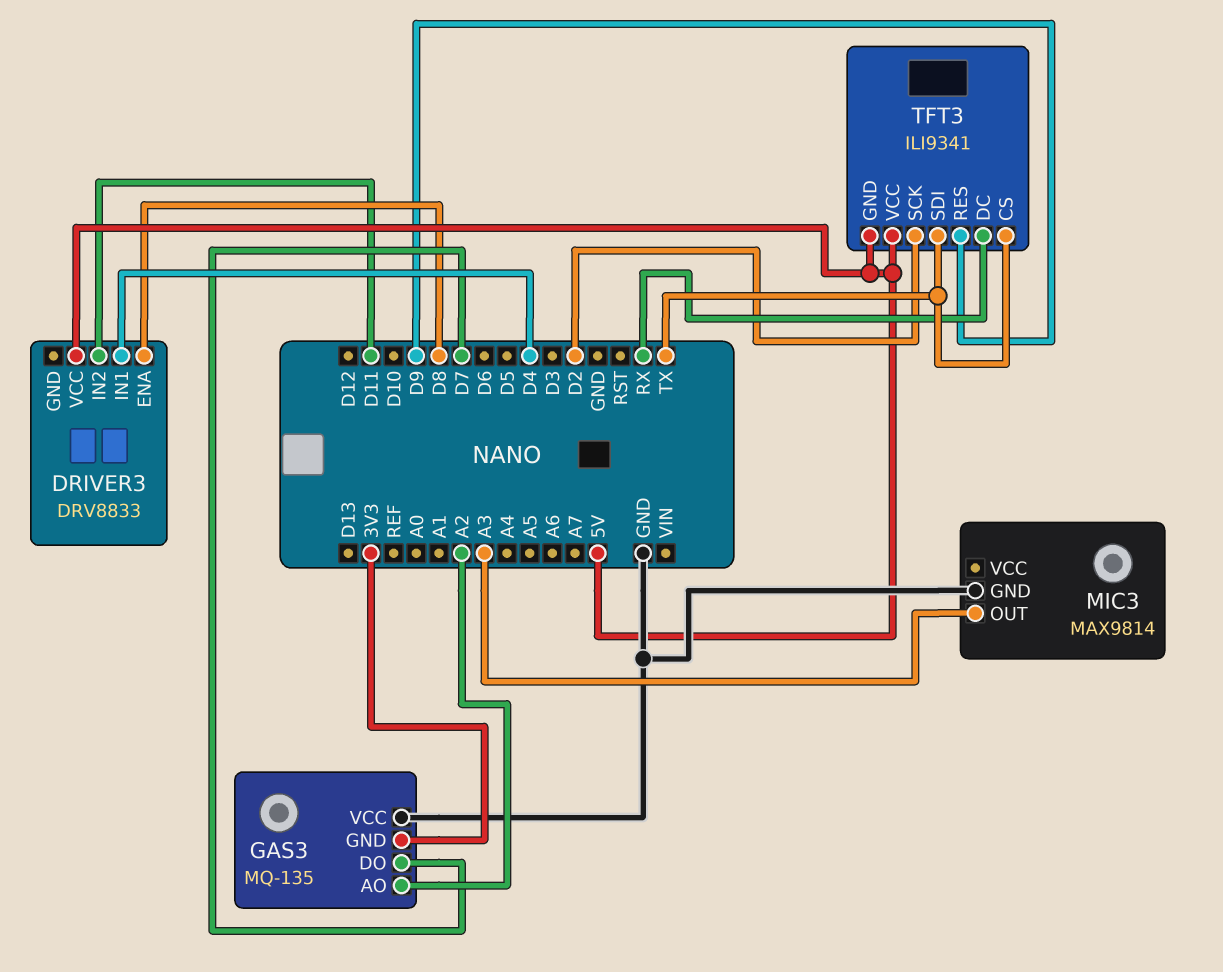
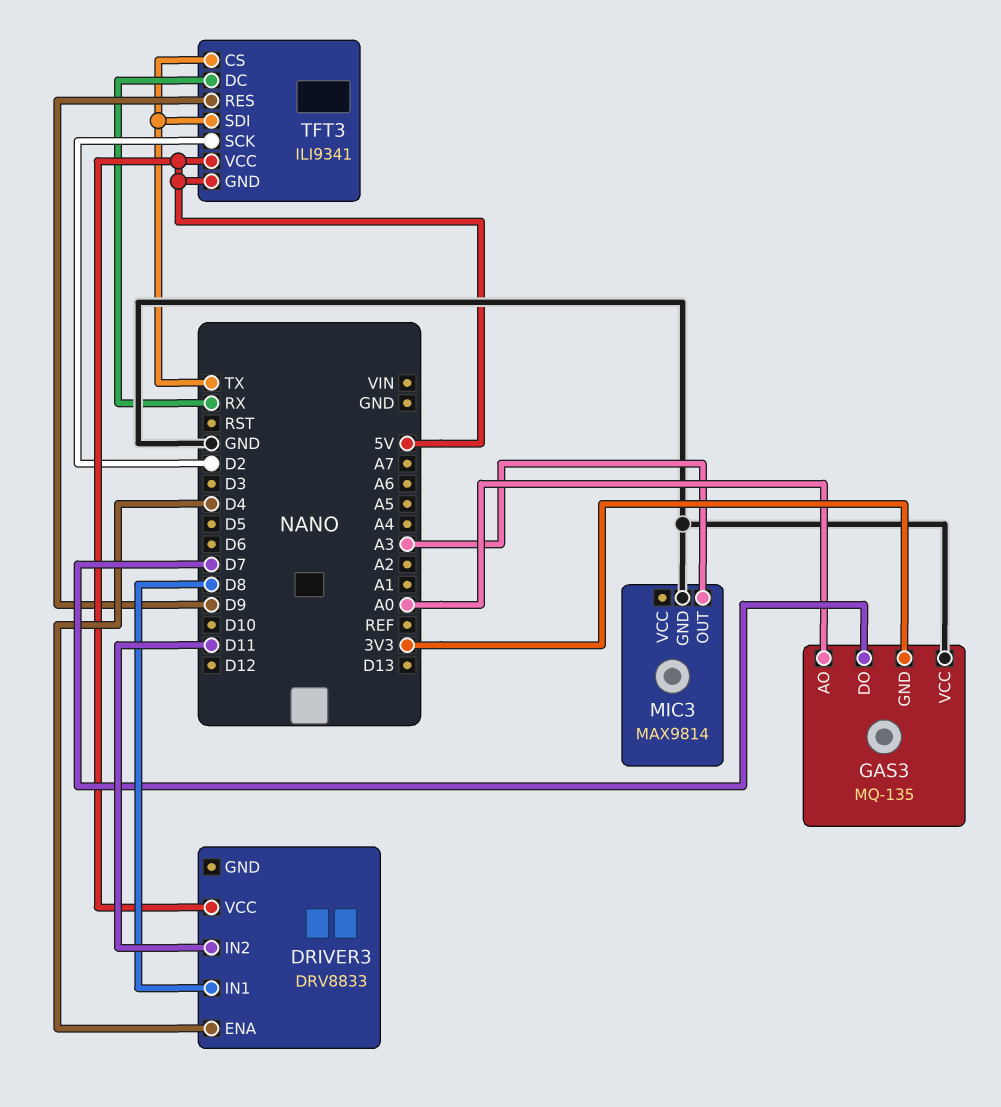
DRIVER3 pin ENA: D8 -> D4
DRIVER3 pin IN1: D4 -> D8
GAS3 pin AO: A2 -> A0

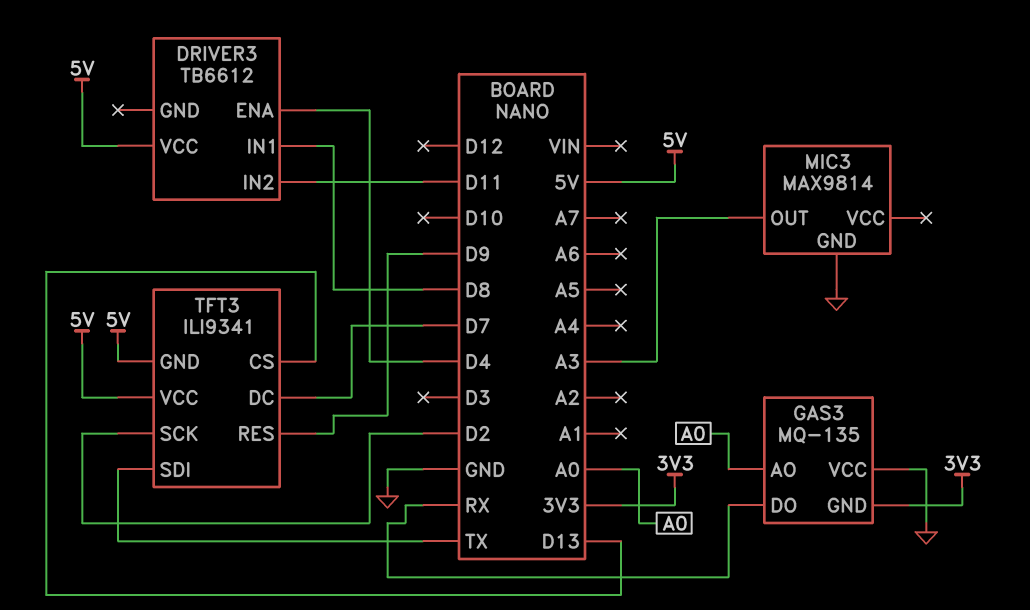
DRIVER3: DRV8833 -> TB6612
GAS3 pin DO: D7 -> RX
TFT3 pin CS: TX -> D13
TFT3 pin DC: RX -> D7

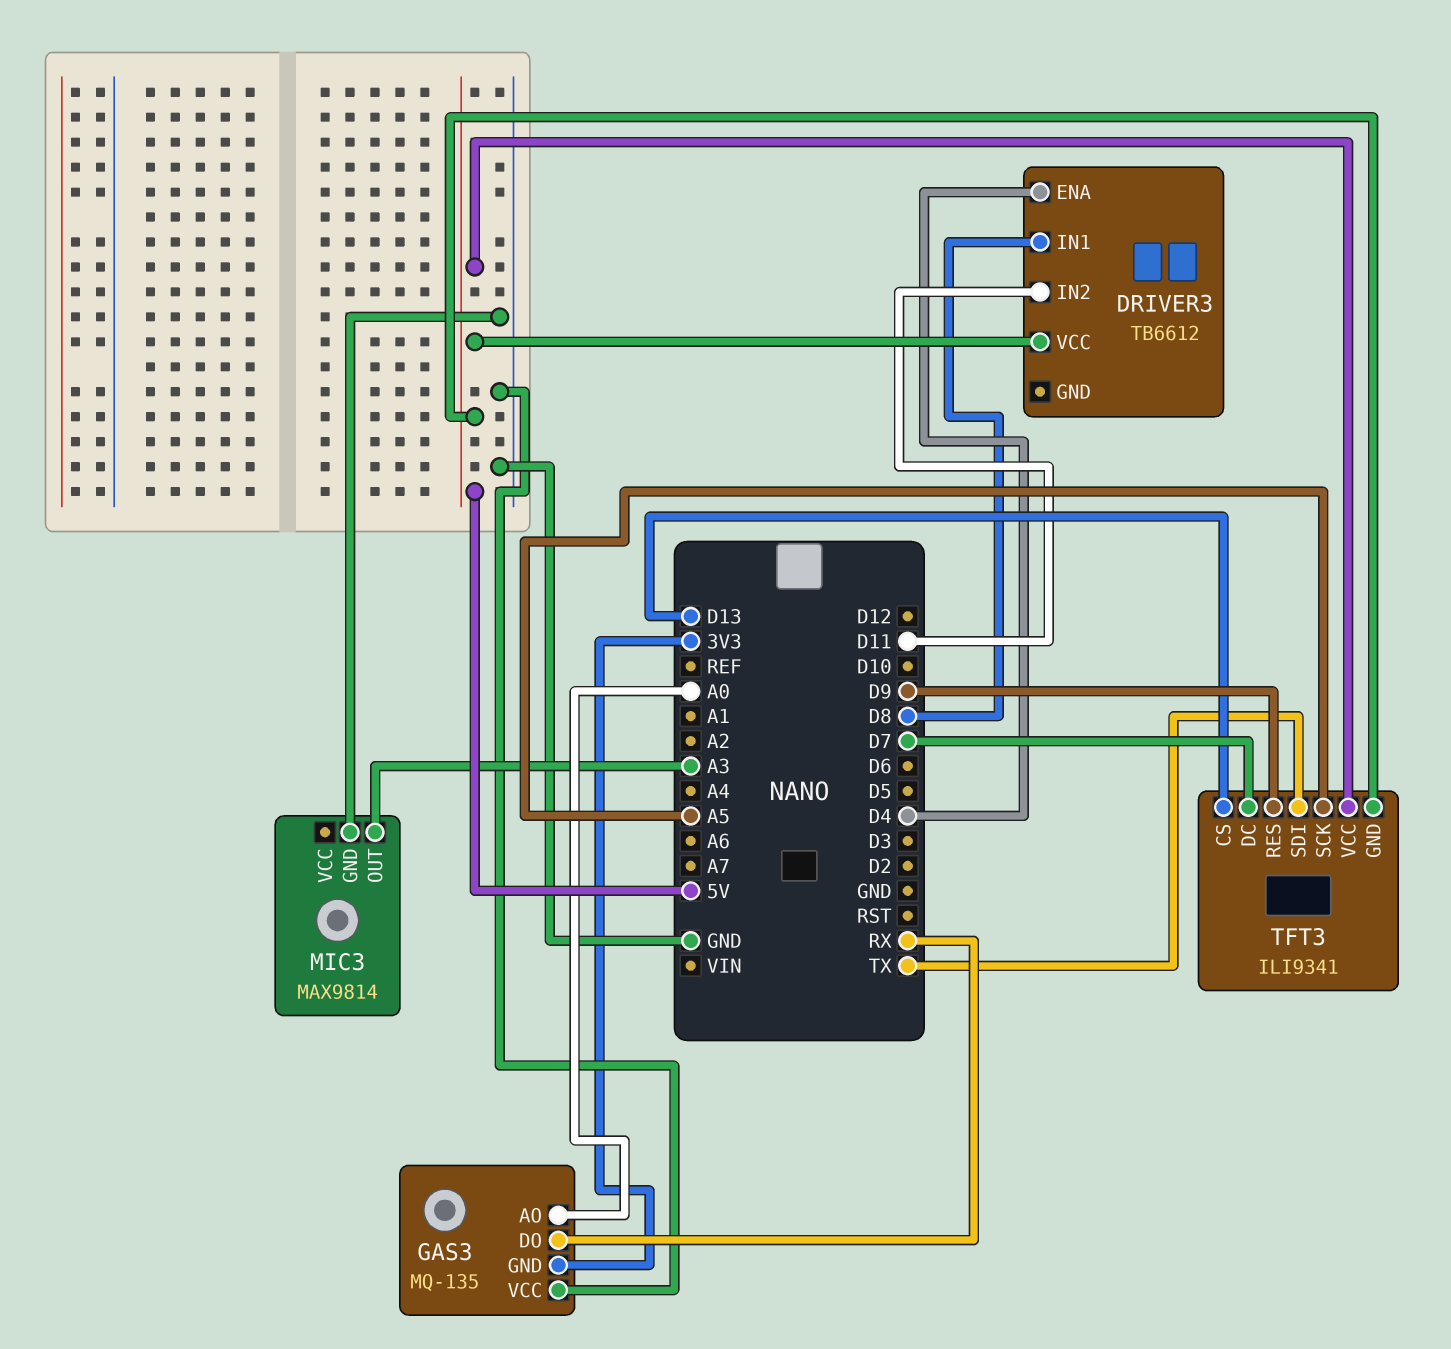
TFT3 pin SCK: D2 -> A5

